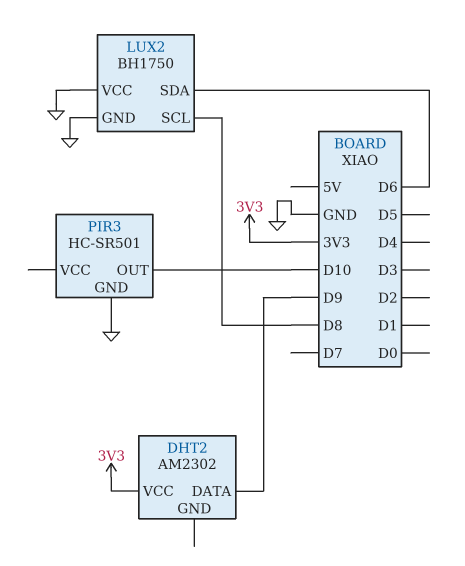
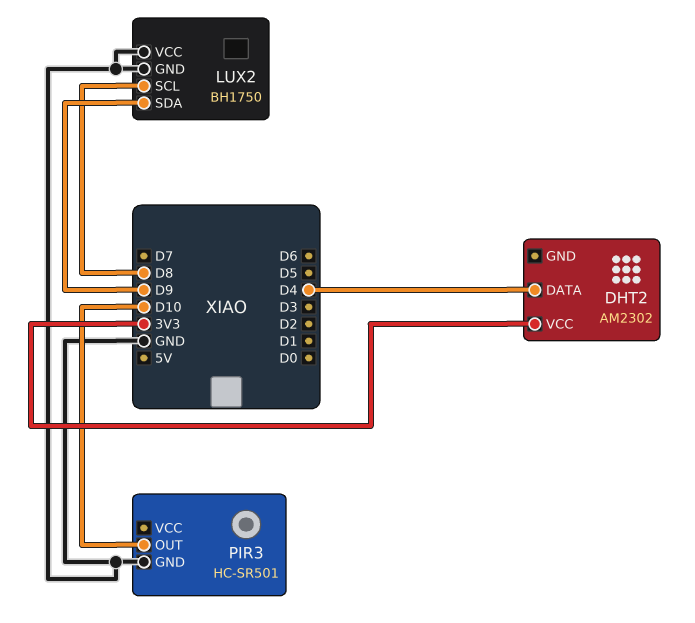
DHT2 pin DATA: D9 -> D4
LUX2 pin SDA: D6 -> D9

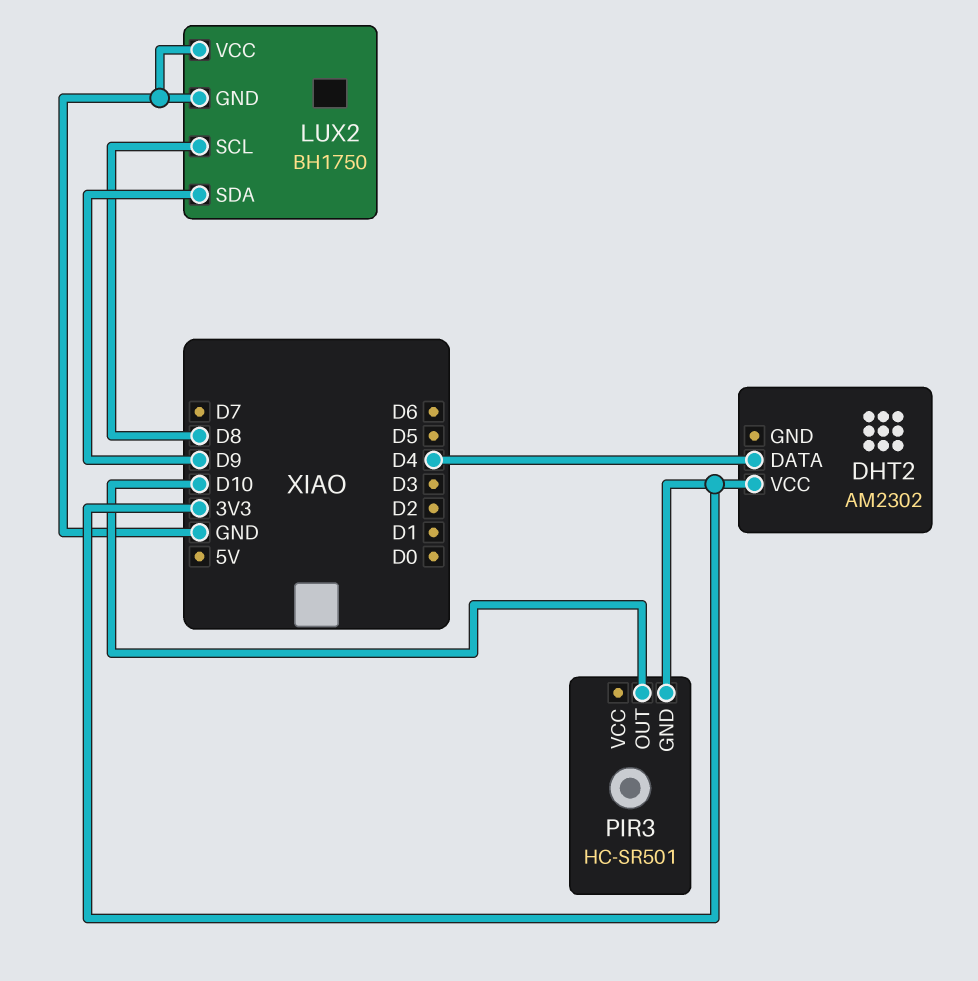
PIR3 pin GND: GND -> 3V3

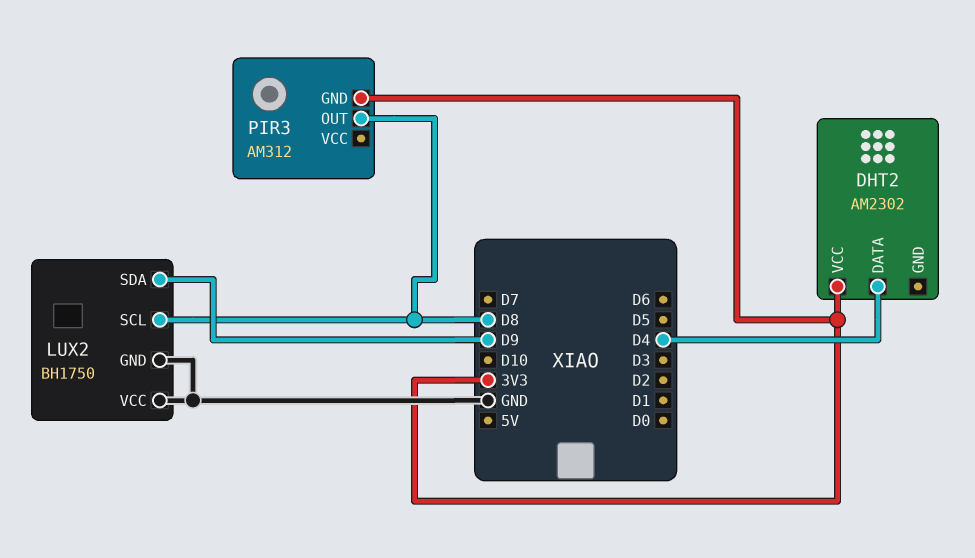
PIR3: HC-SR501 -> AM312
PIR3 pin OUT: D10 -> D8

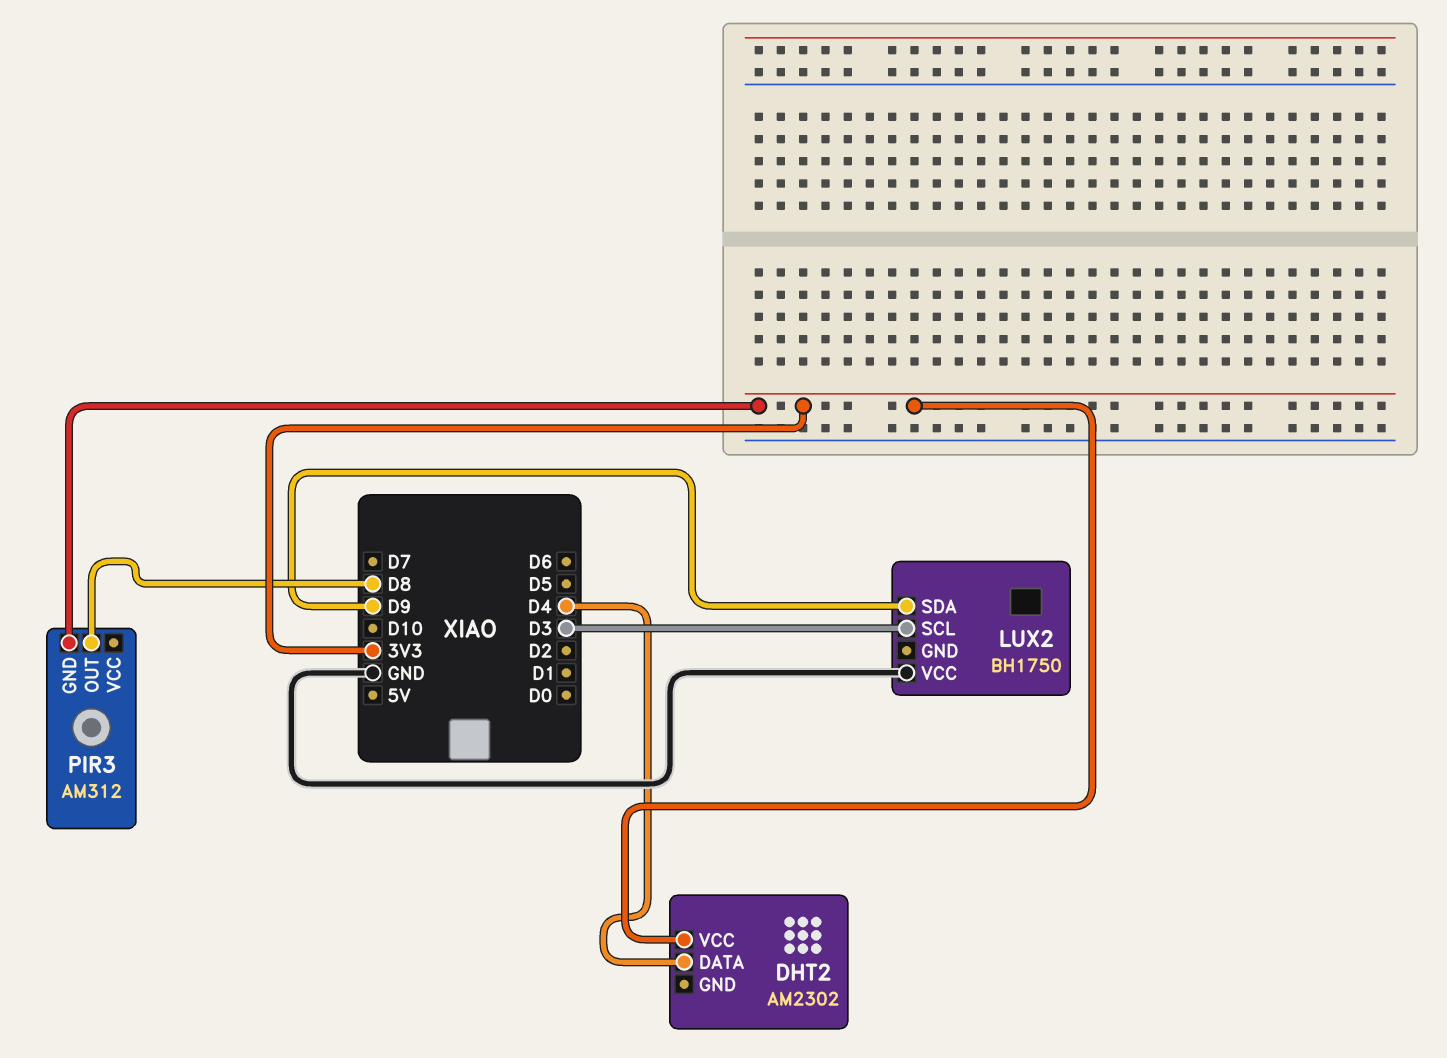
LUX2 pin GND: GND -> none
LUX2 pin SCL: D8 -> D3

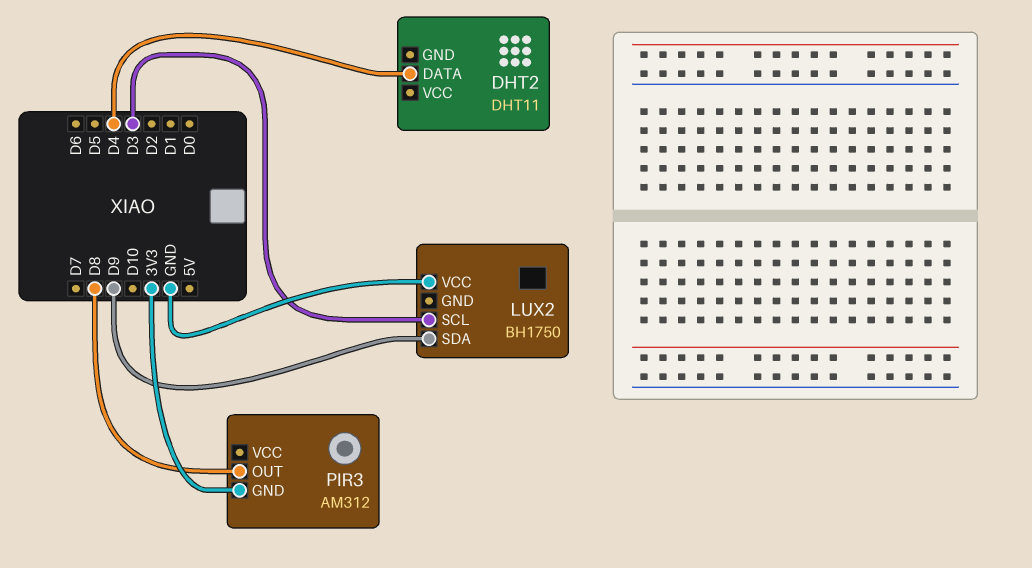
DHT2: AM2302 -> DHT11
DHT2 pin VCC: 3V3 -> none

